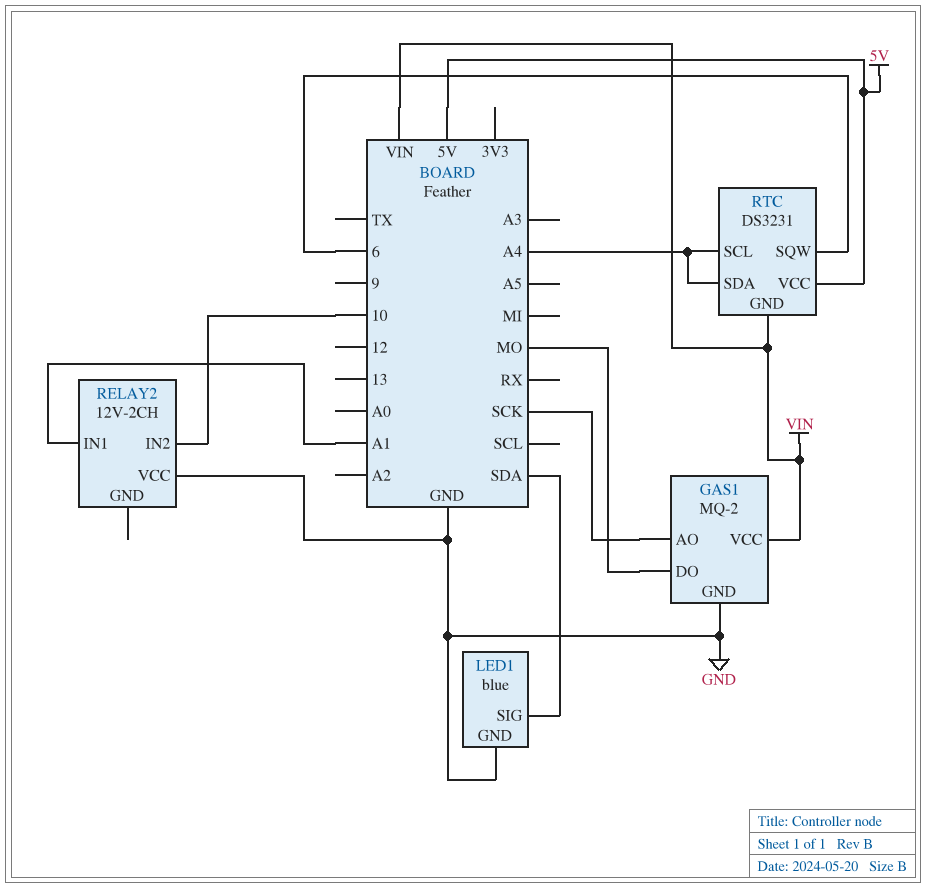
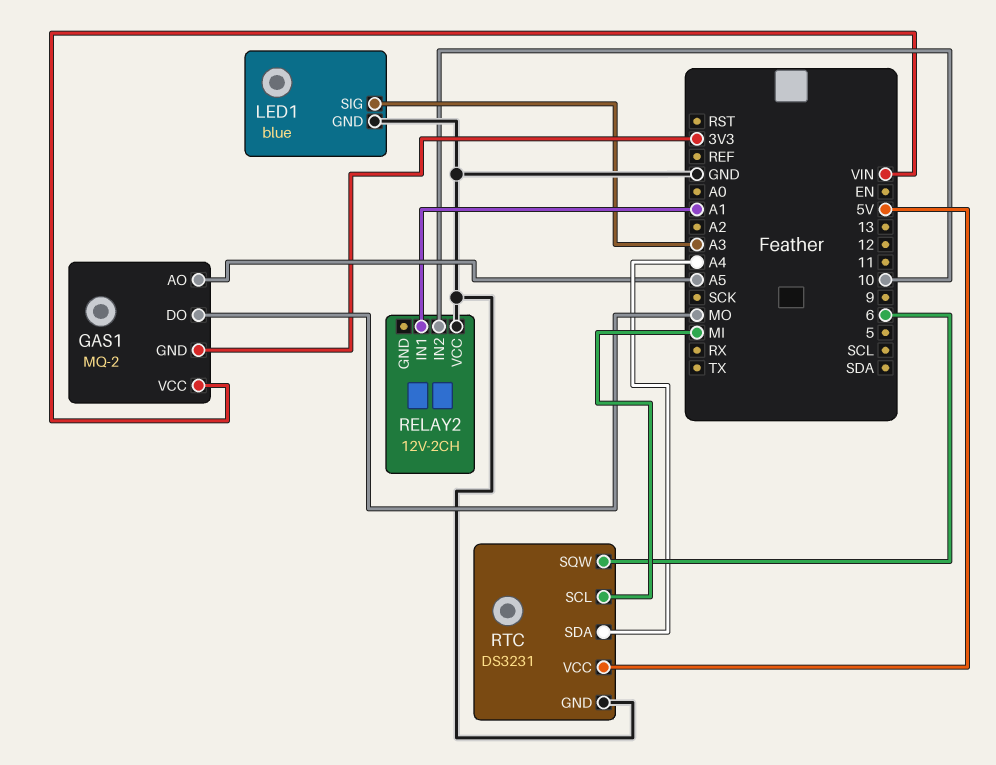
GAS1 pin AO: SCK -> A5
GAS1 pin GND: GND -> 3V3
LED1 pin SIG: SDA -> A3
RTC pin GND: VIN -> GND
RTC pin SCL: A4 -> MI

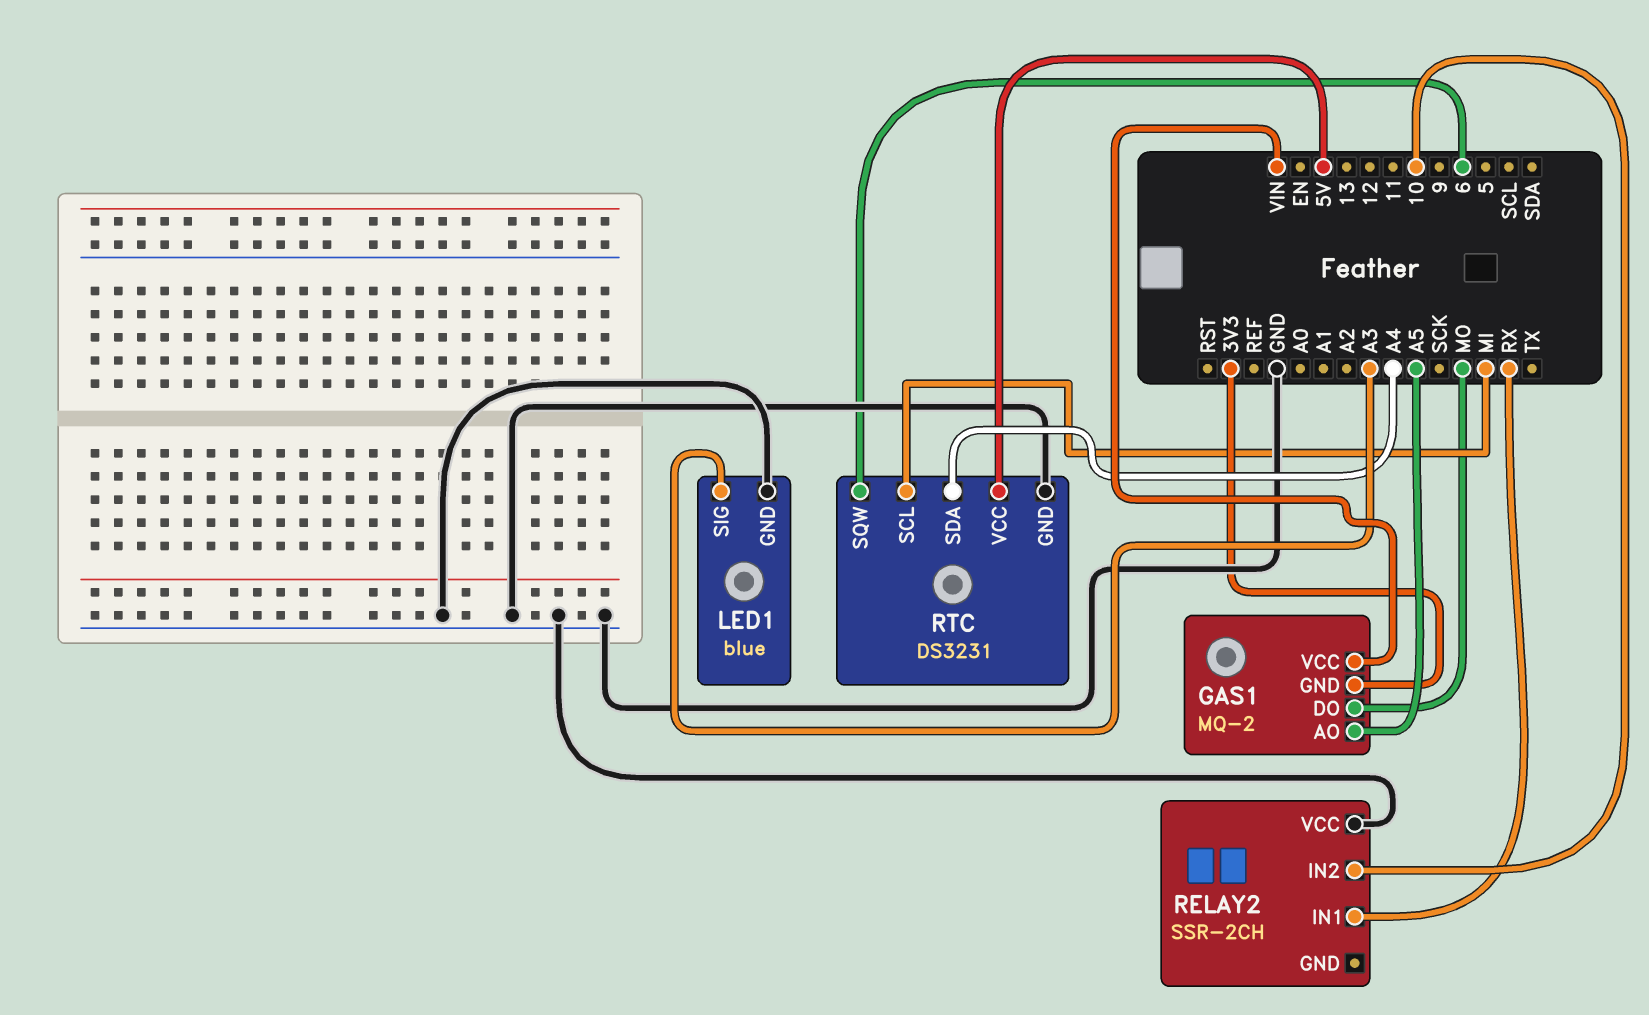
RELAY2: 12V-2CH -> SSR-2CH
RELAY2 pin IN1: A1 -> RX

